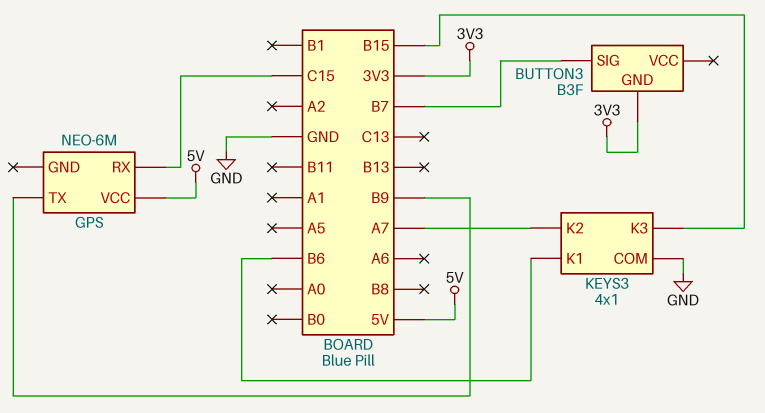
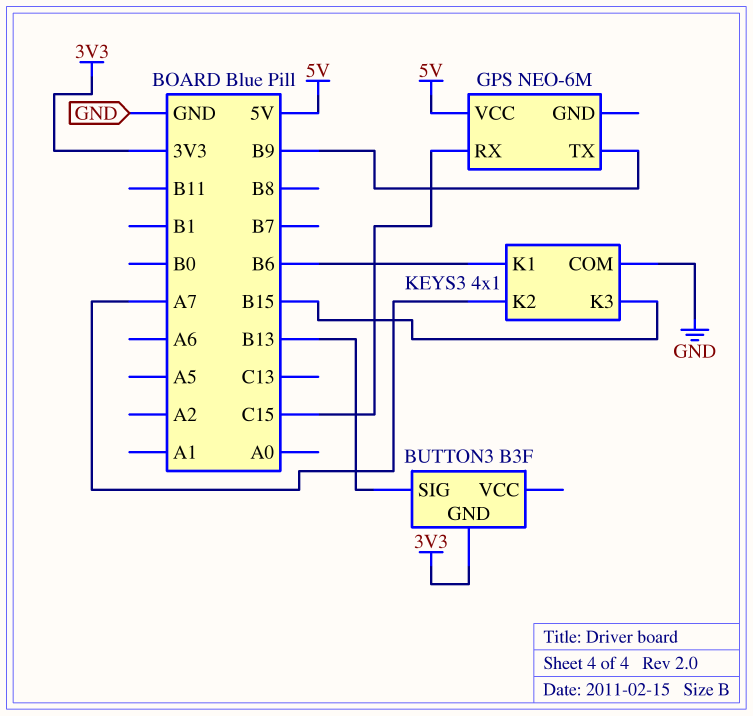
BUTTON3 pin SIG: B7 -> B13

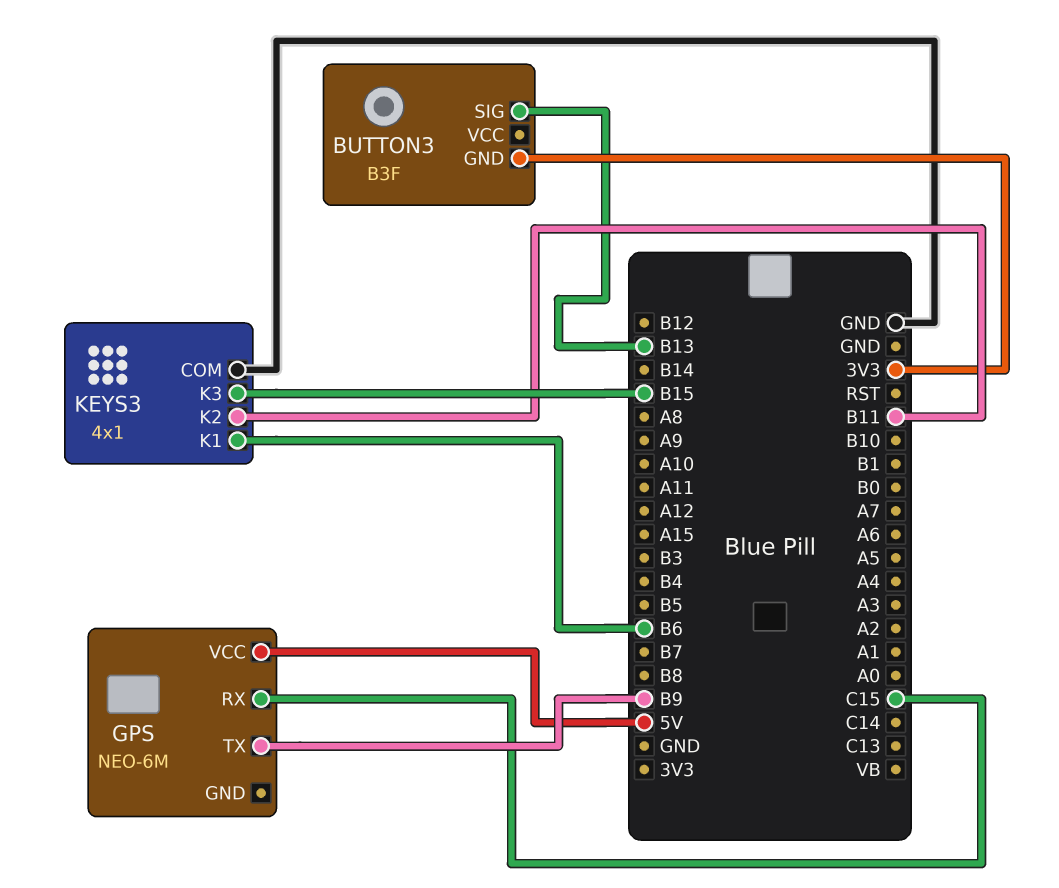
KEYS3 pin K2: A7 -> B11

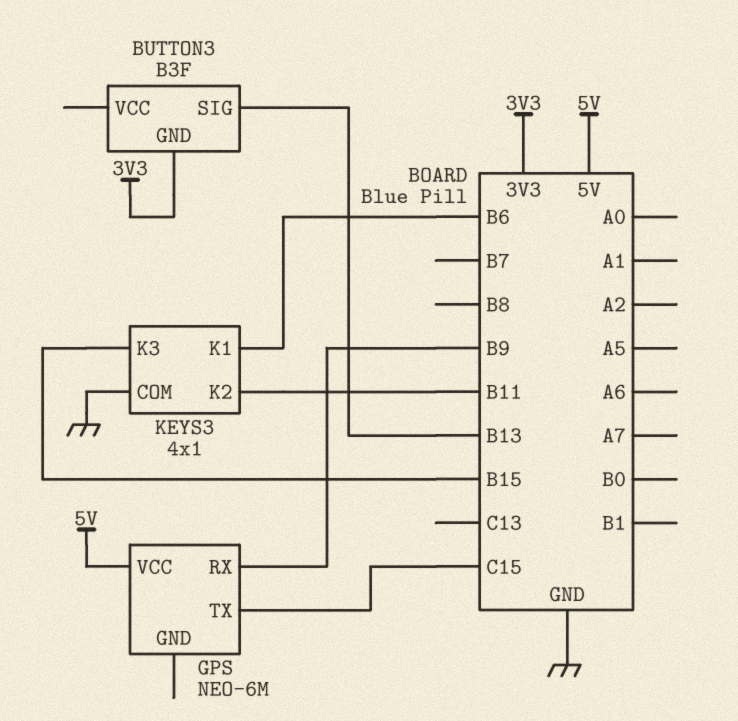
GPS pin RX: C15 -> B9
GPS pin TX: B9 -> C15

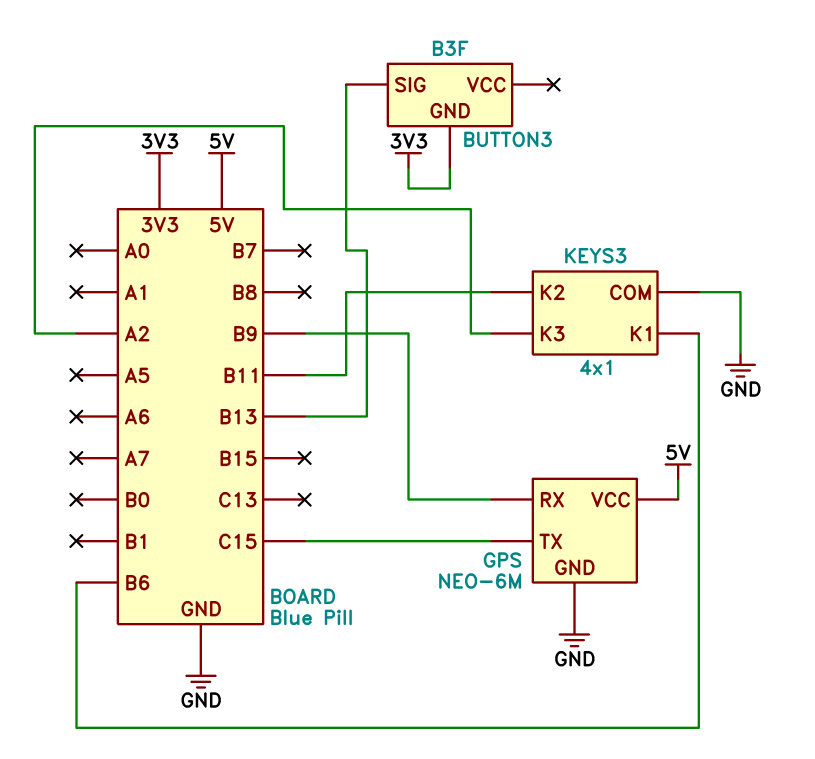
GPS pin GND: none -> GND
KEYS3 pin K3: B15 -> A2

